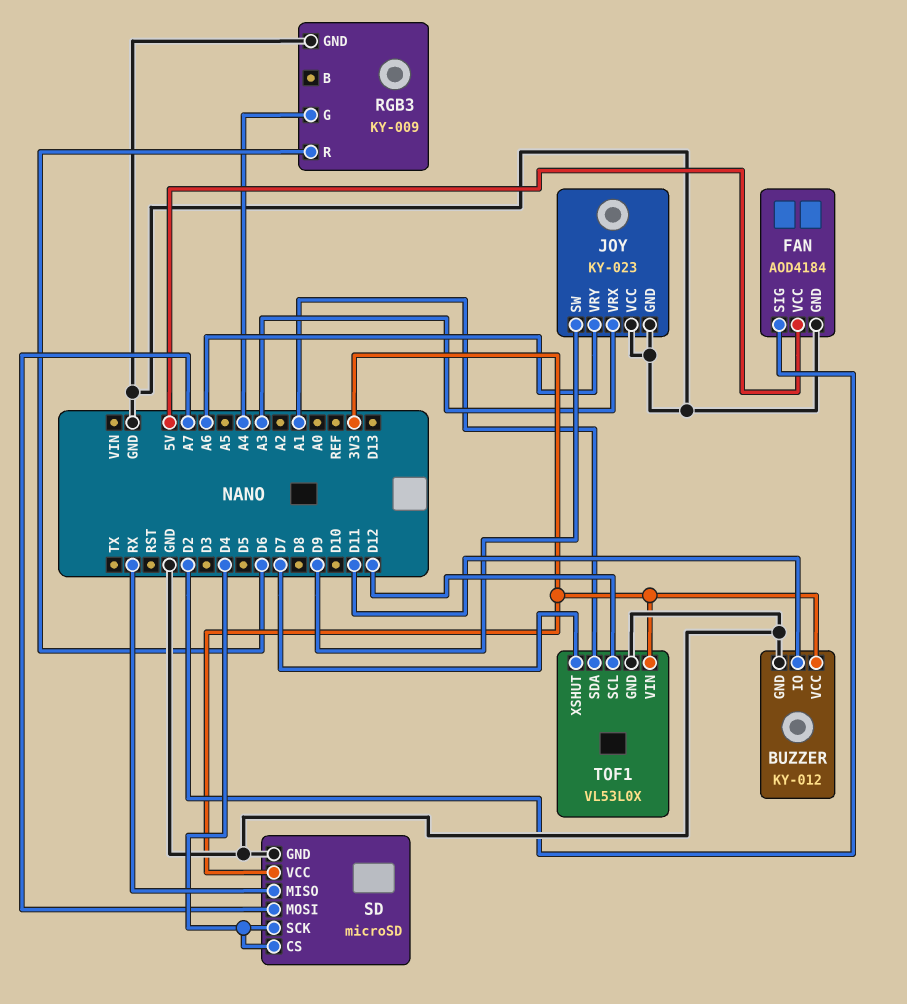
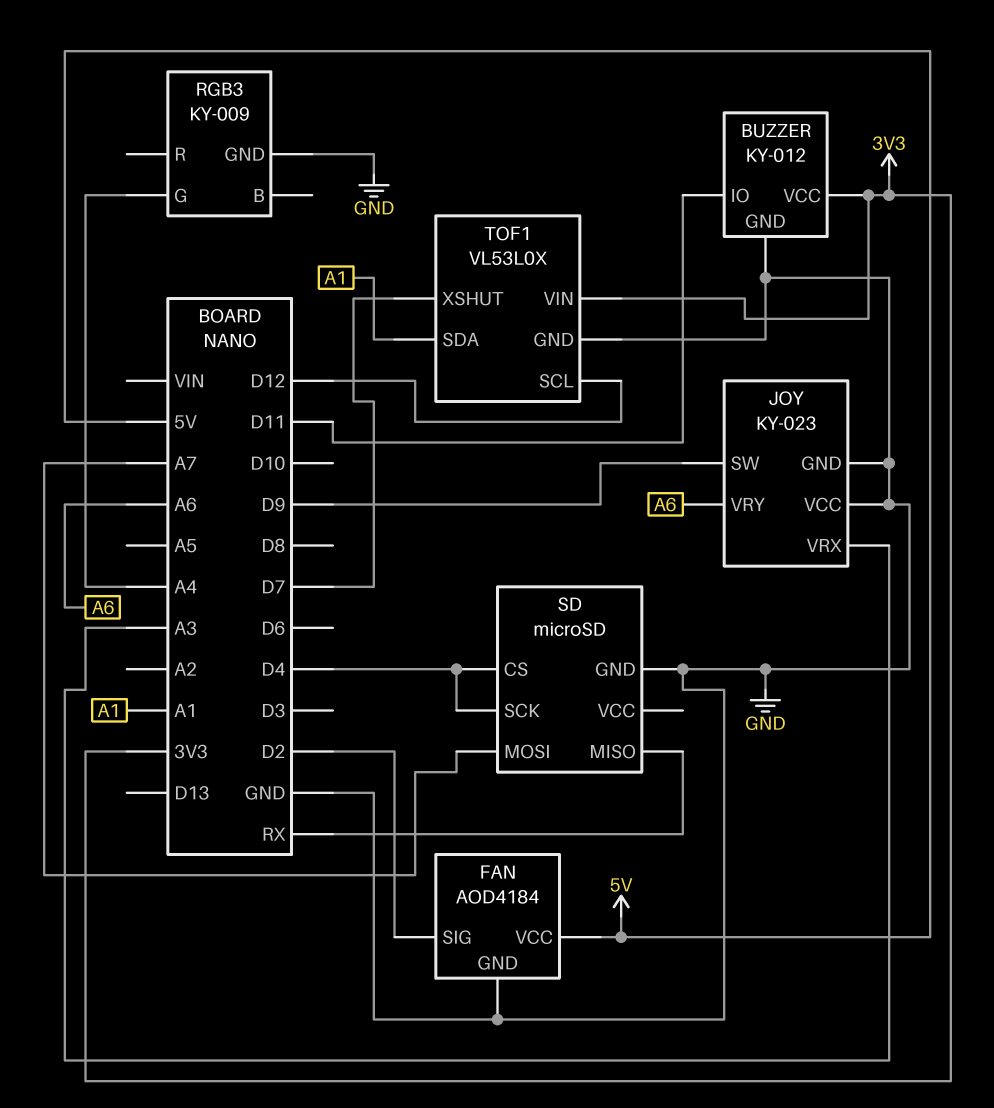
RGB3 pin R: D6 -> none
SD pin VCC: 3V3 -> none

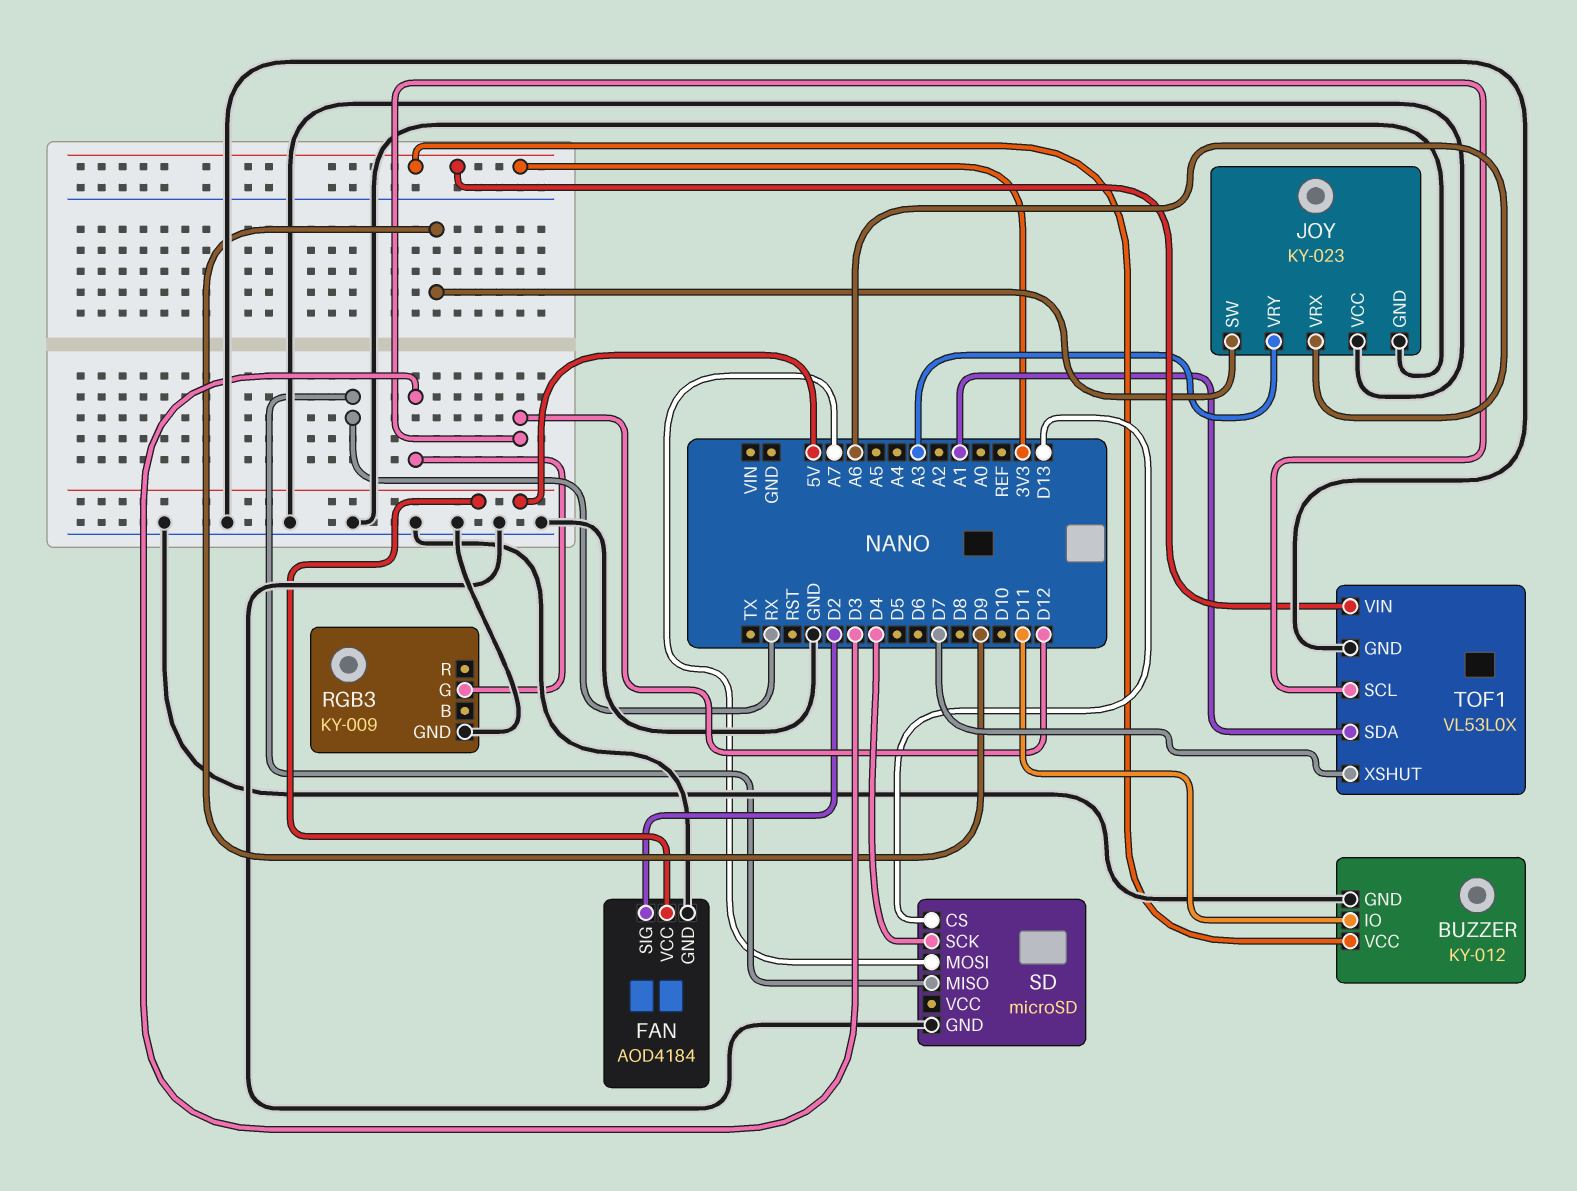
JOY pin VRX: A3 -> A6
JOY pin VRY: A6 -> A3
RGB3 pin G: A4 -> D3
SD pin CS: D4 -> D13

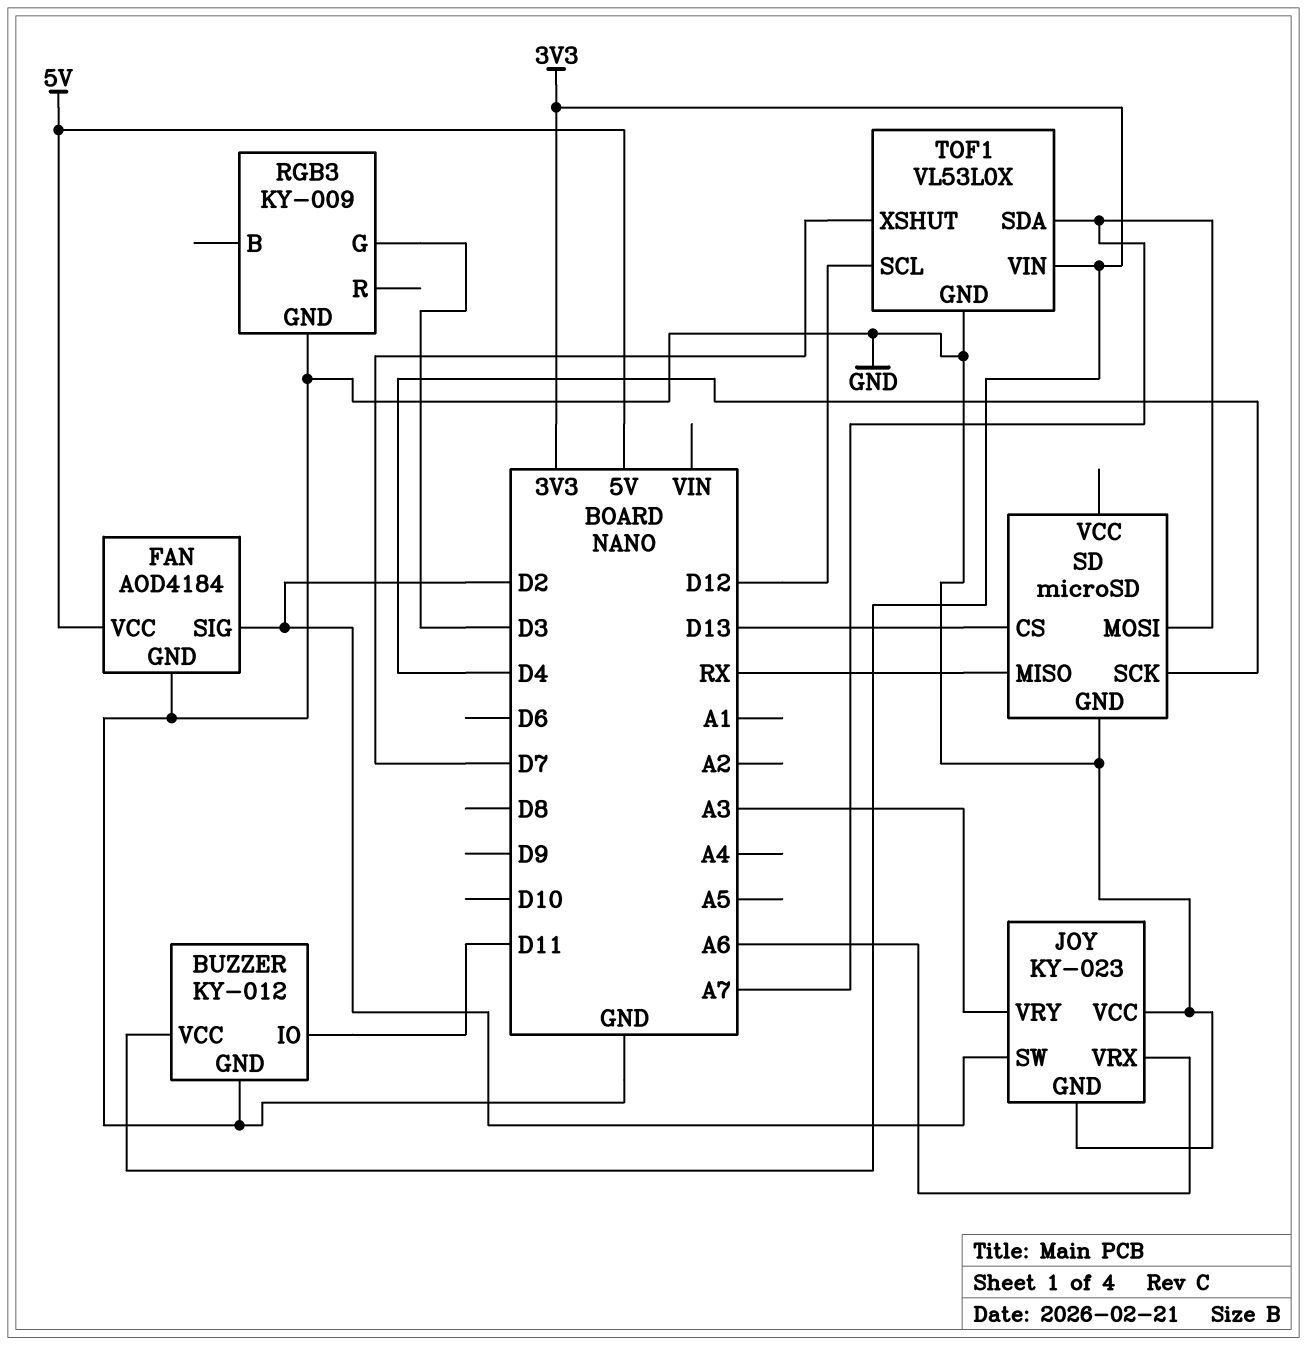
JOY pin SW: D9 -> D2
TOF1 pin SDA: A1 -> A7

